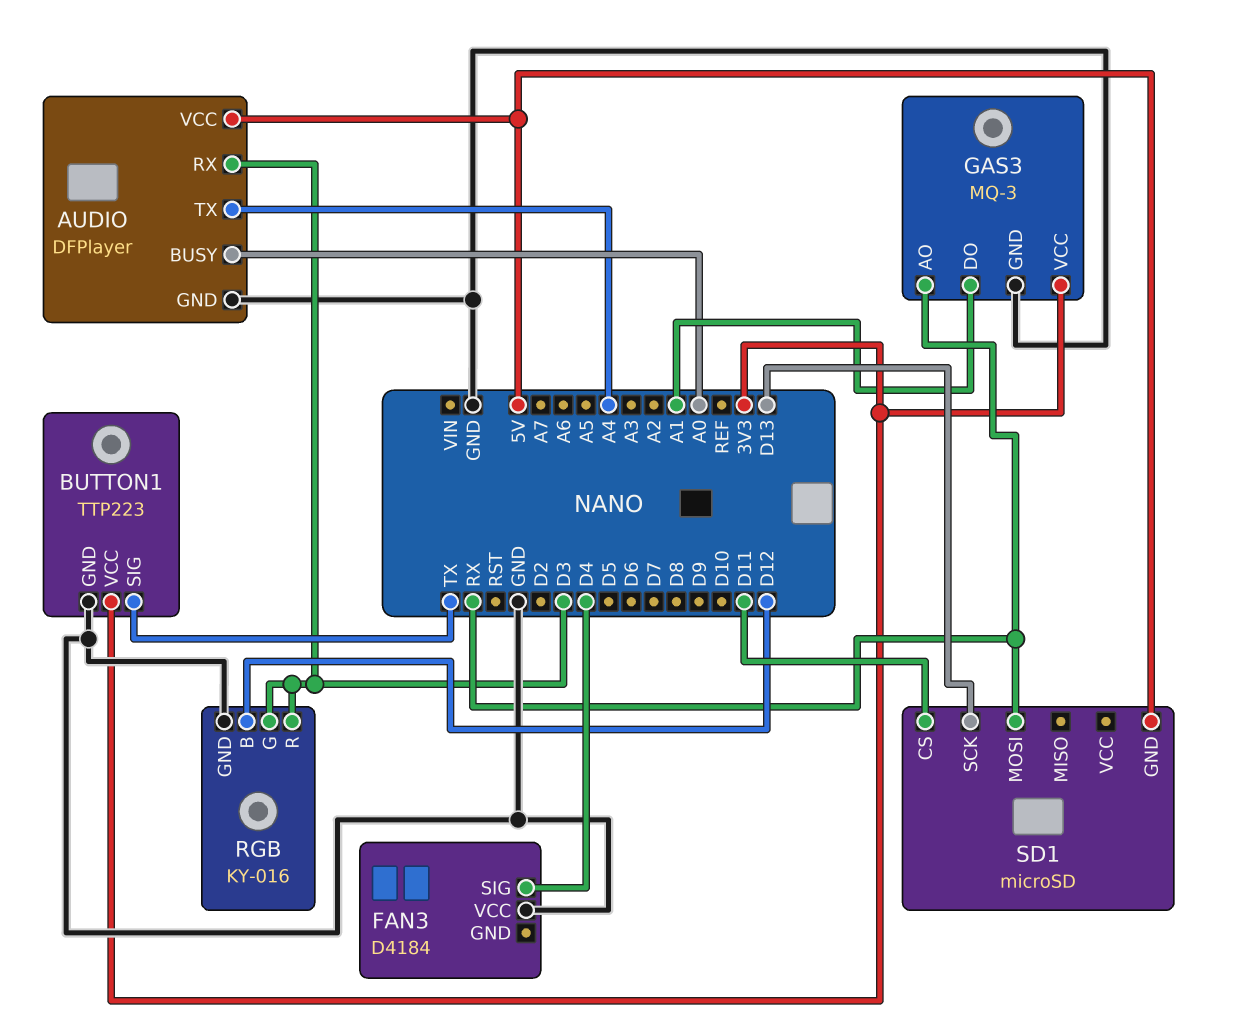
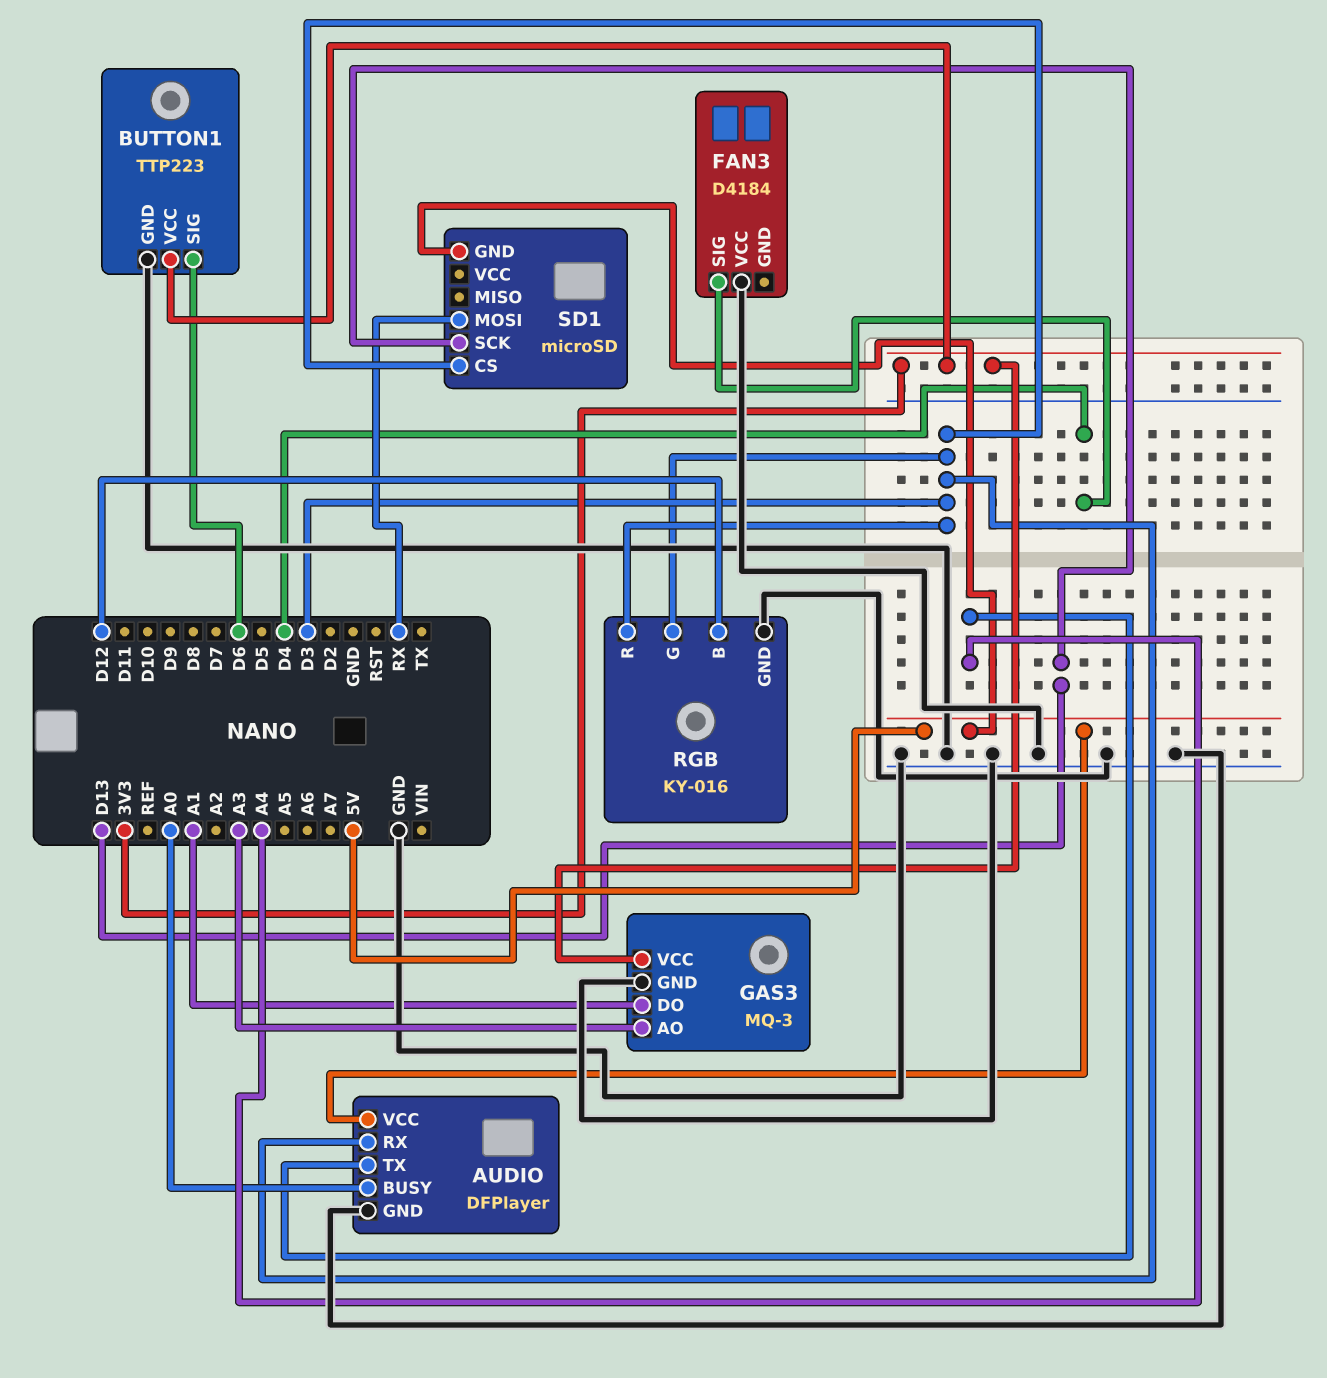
BUTTON1 pin SIG: TX -> D6
GAS3 pin AO: RX -> A3
SD1 pin CS: D11 -> D3

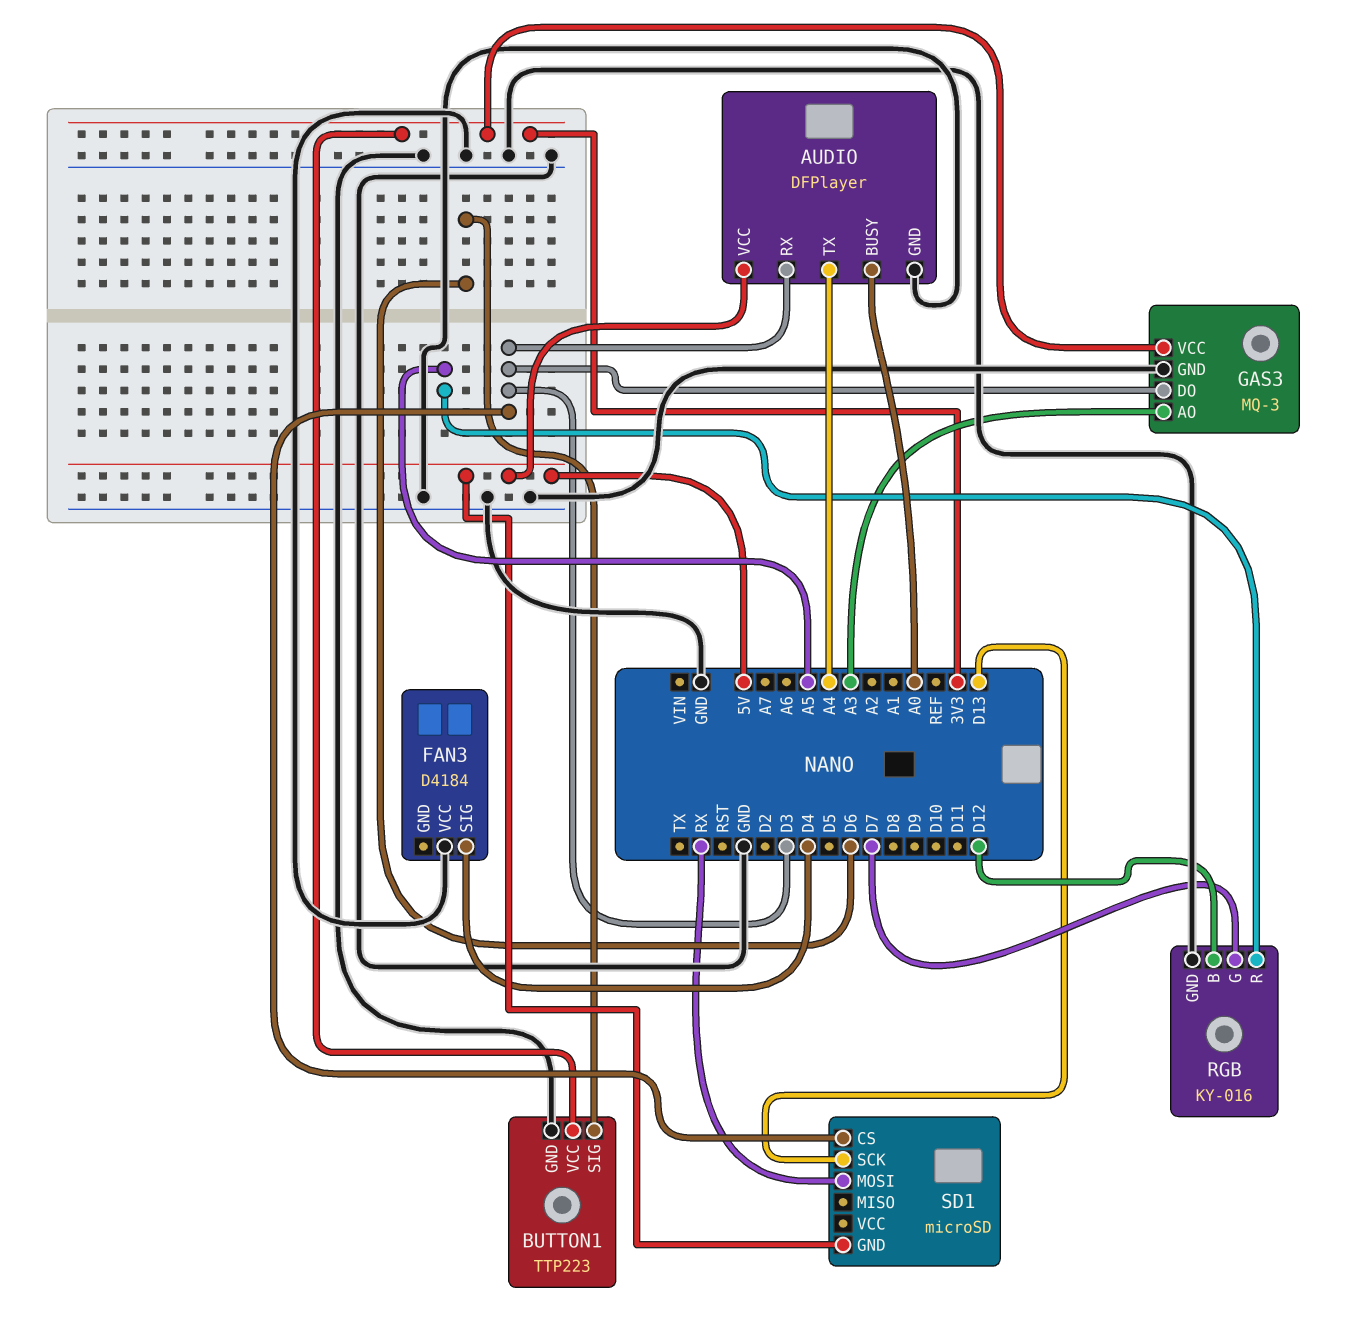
GAS3 pin DO: A1 -> D3
RGB pin G: D3 -> D7
RGB pin R: D3 -> A5

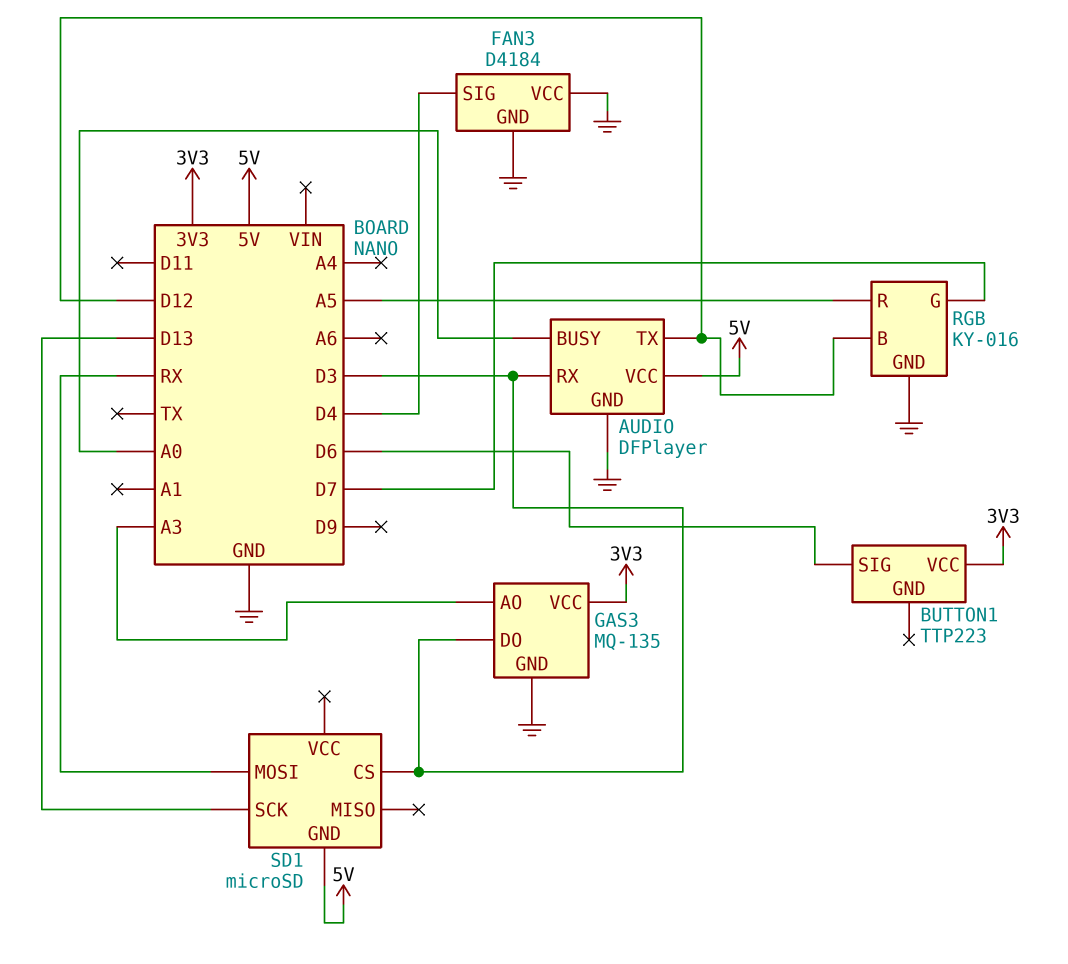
AUDIO pin TX: A4 -> D12
BUTTON1 pin GND: GND -> none
FAN3 pin GND: none -> GND
GAS3: MQ-3 -> MQ-135

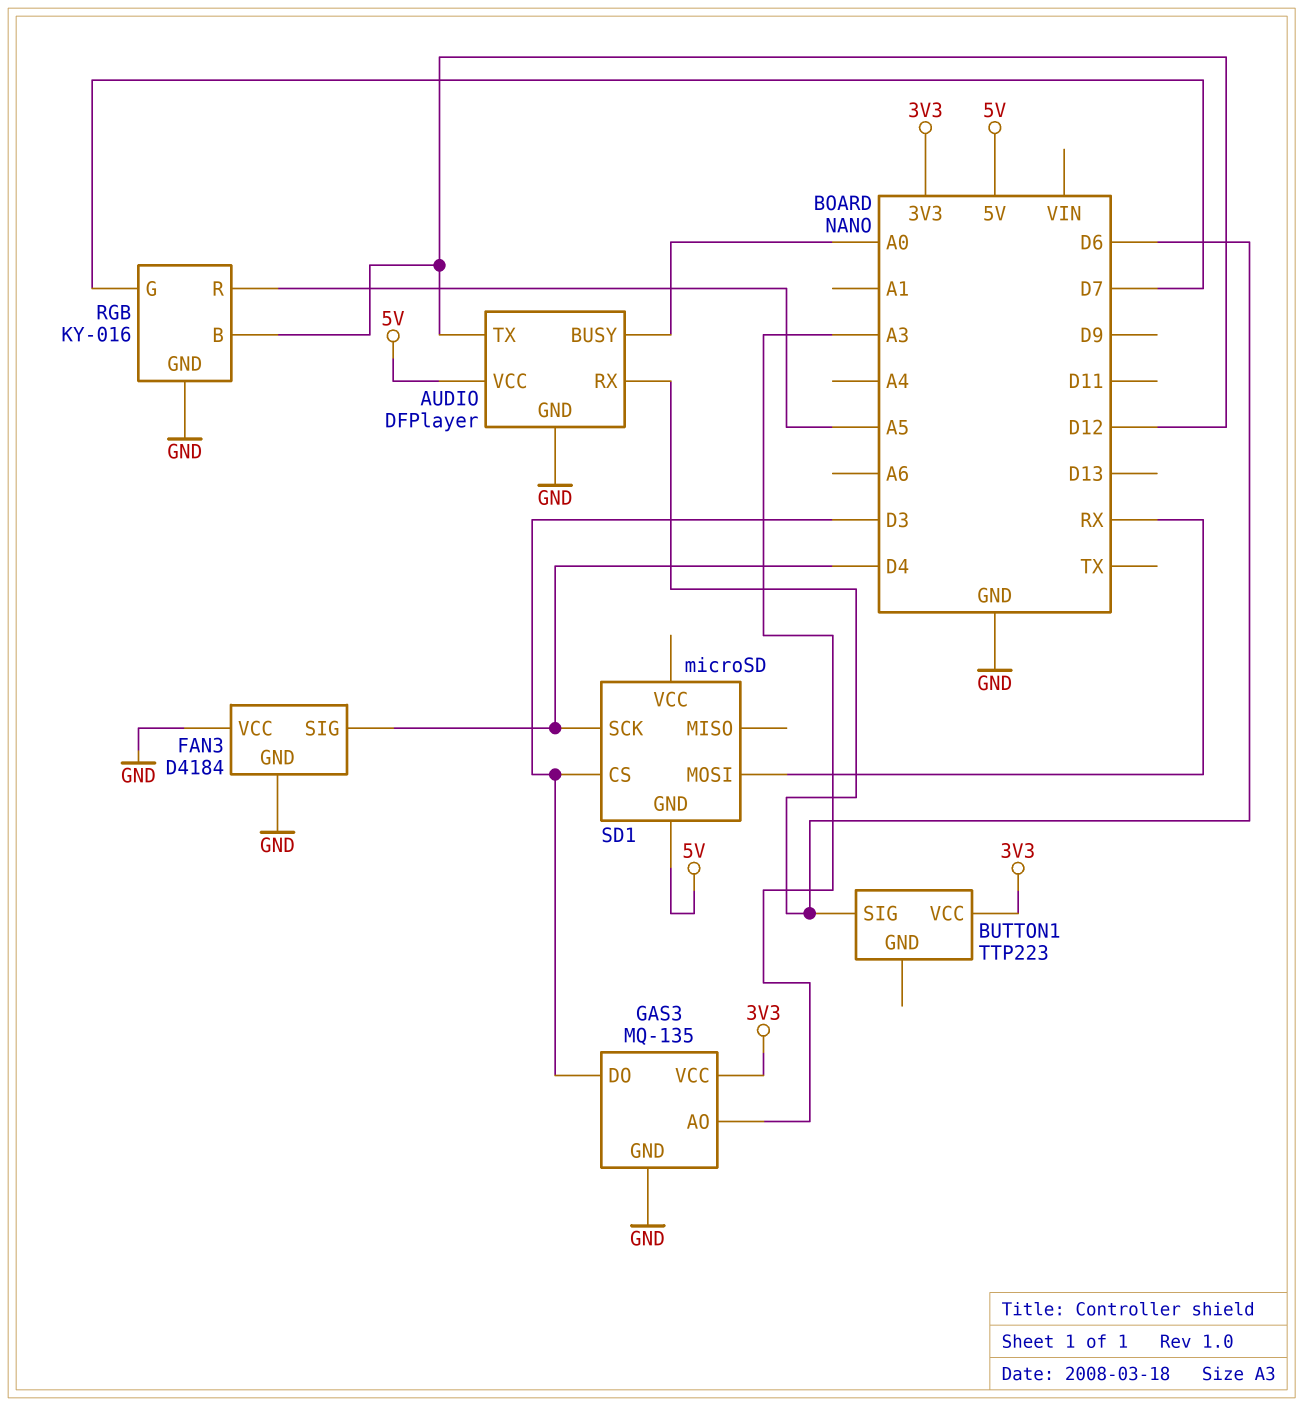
AUDIO pin RX: D3 -> D6
SD1 pin SCK: D13 -> D4

